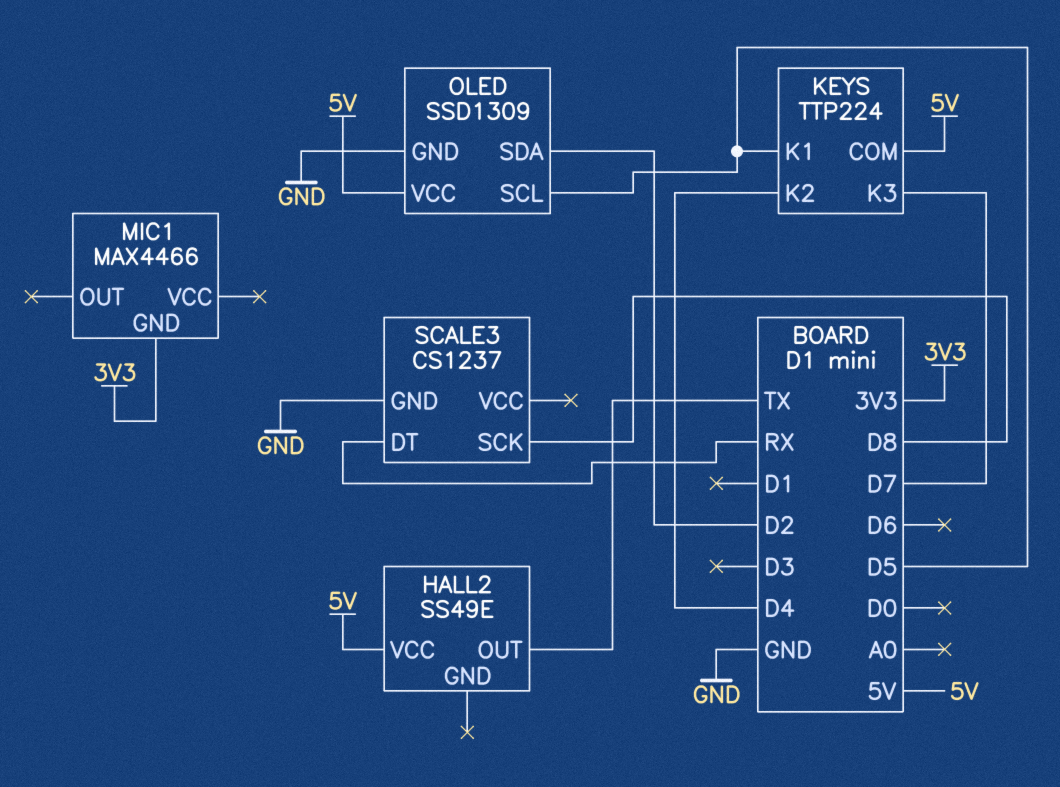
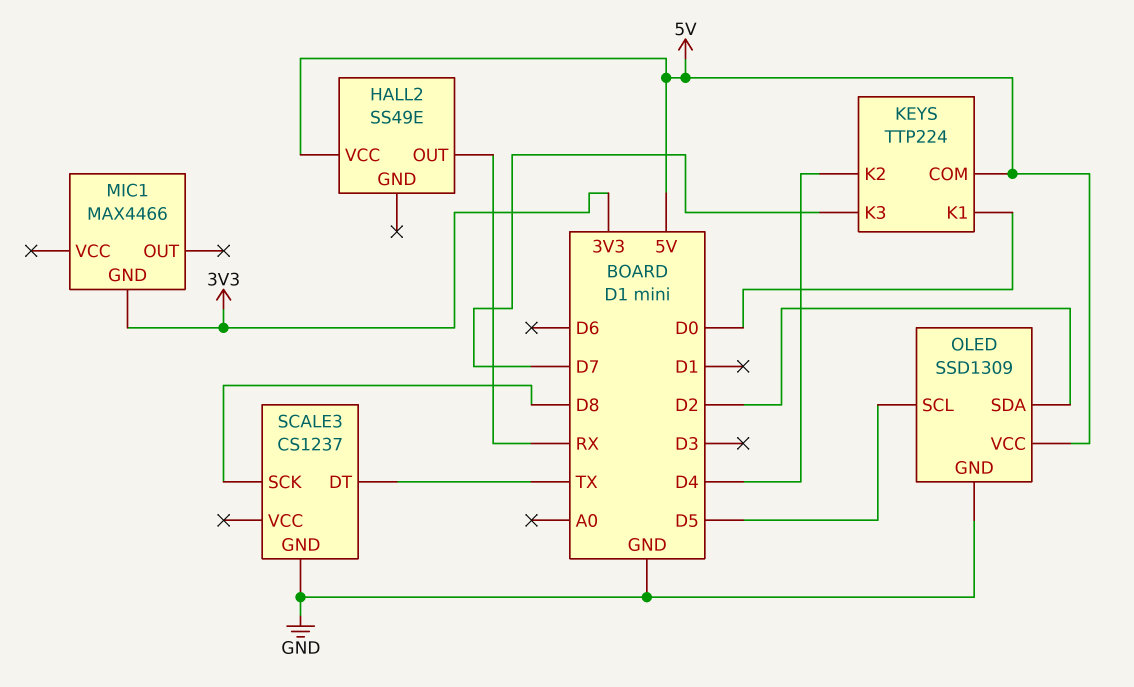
HALL2 pin OUT: TX -> RX
KEYS pin K1: D5 -> D0
SCALE3 pin DT: RX -> TX

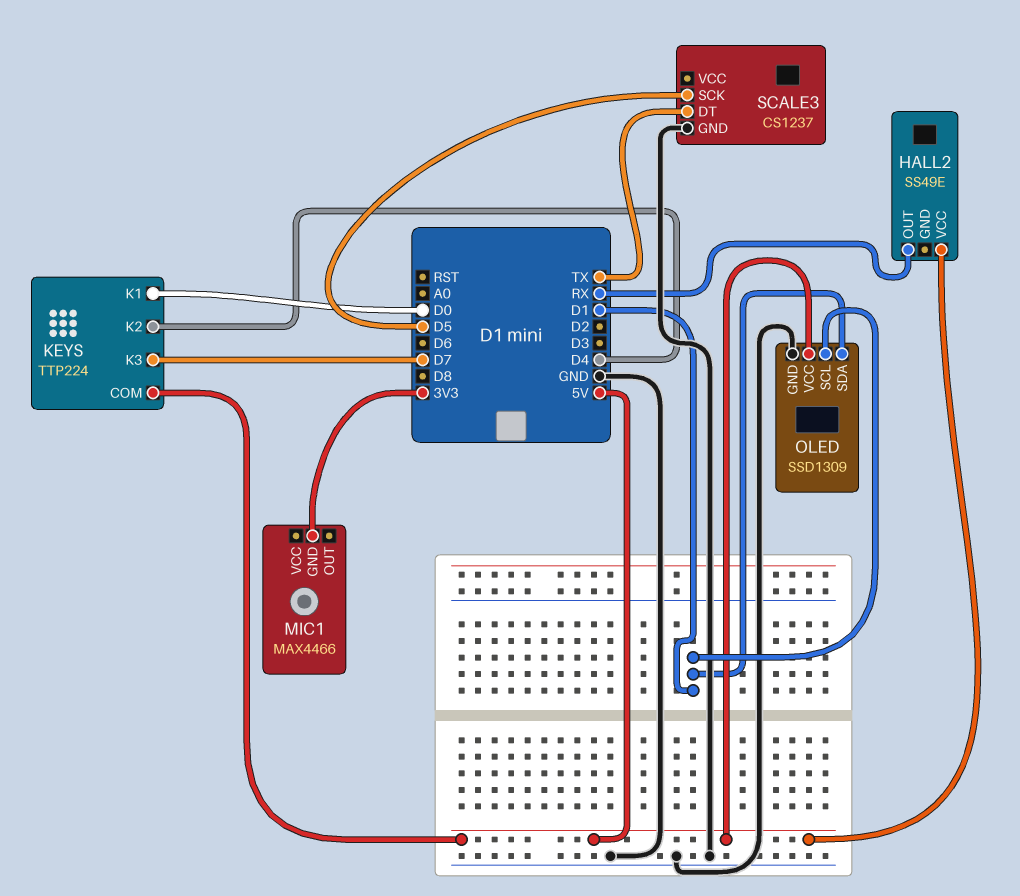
OLED pin SCL: D5 -> D1
OLED pin SDA: D2 -> D1
SCALE3 pin SCK: D8 -> D5

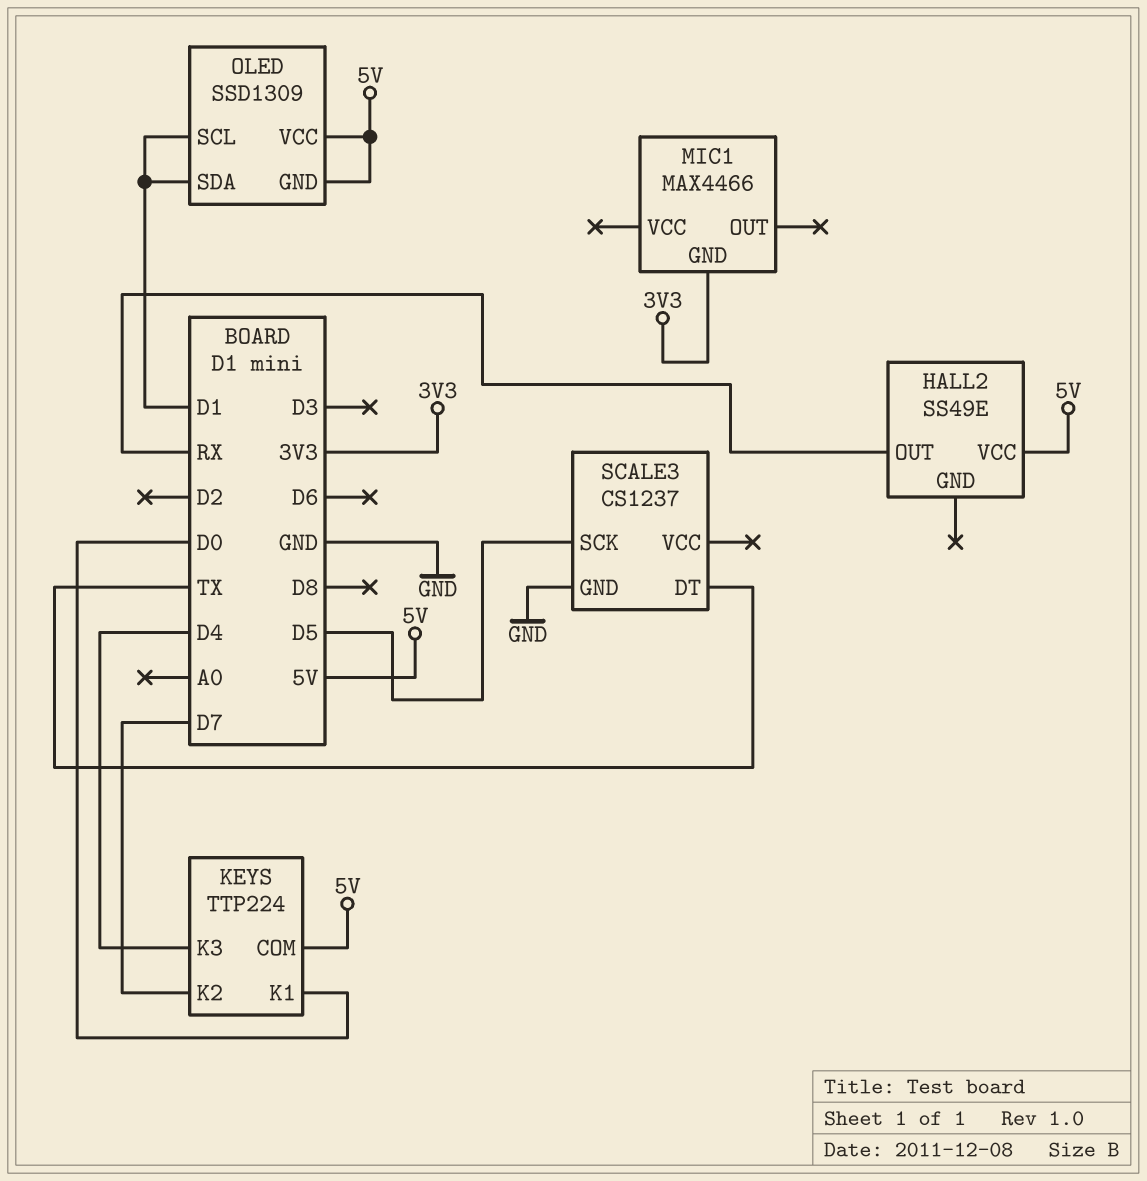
KEYS pin K2: D4 -> D7
KEYS pin K3: D7 -> D4
OLED pin GND: GND -> 5V

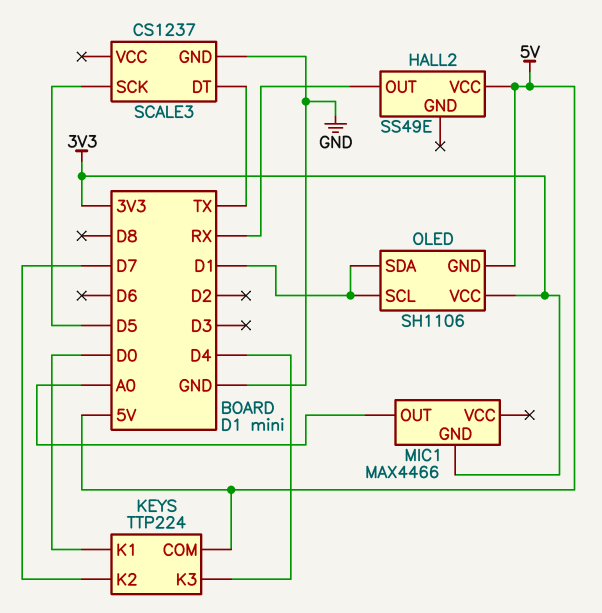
MIC1 pin OUT: none -> A0
OLED: SSD1309 -> SH1106
OLED pin VCC: 5V -> 3V3

